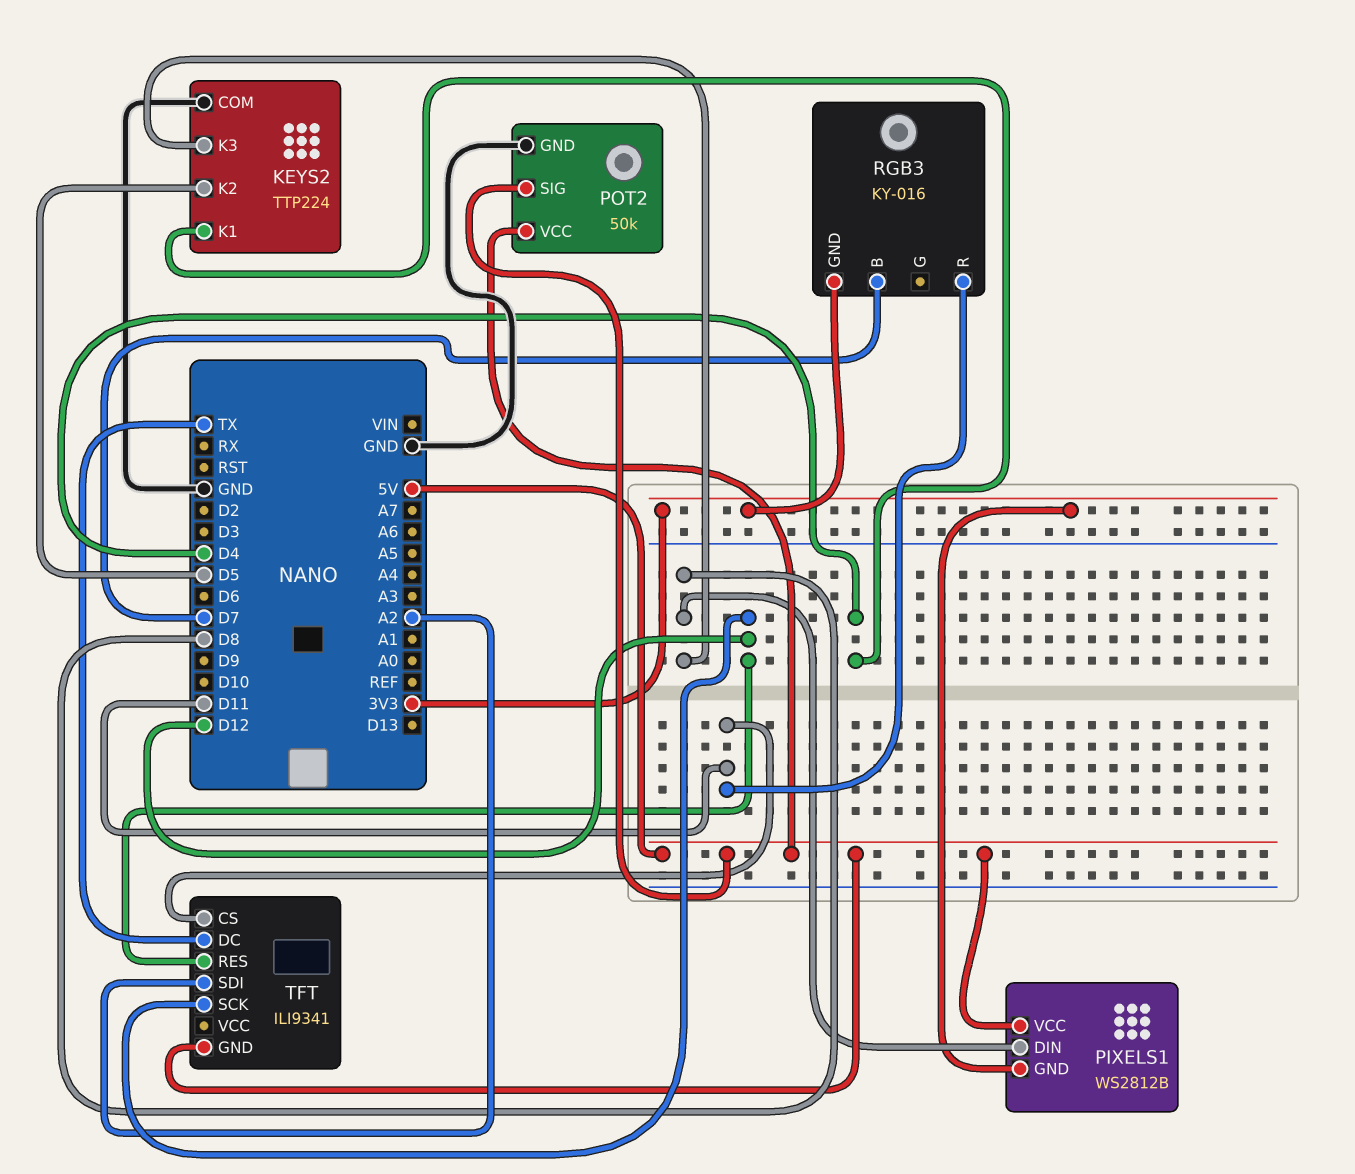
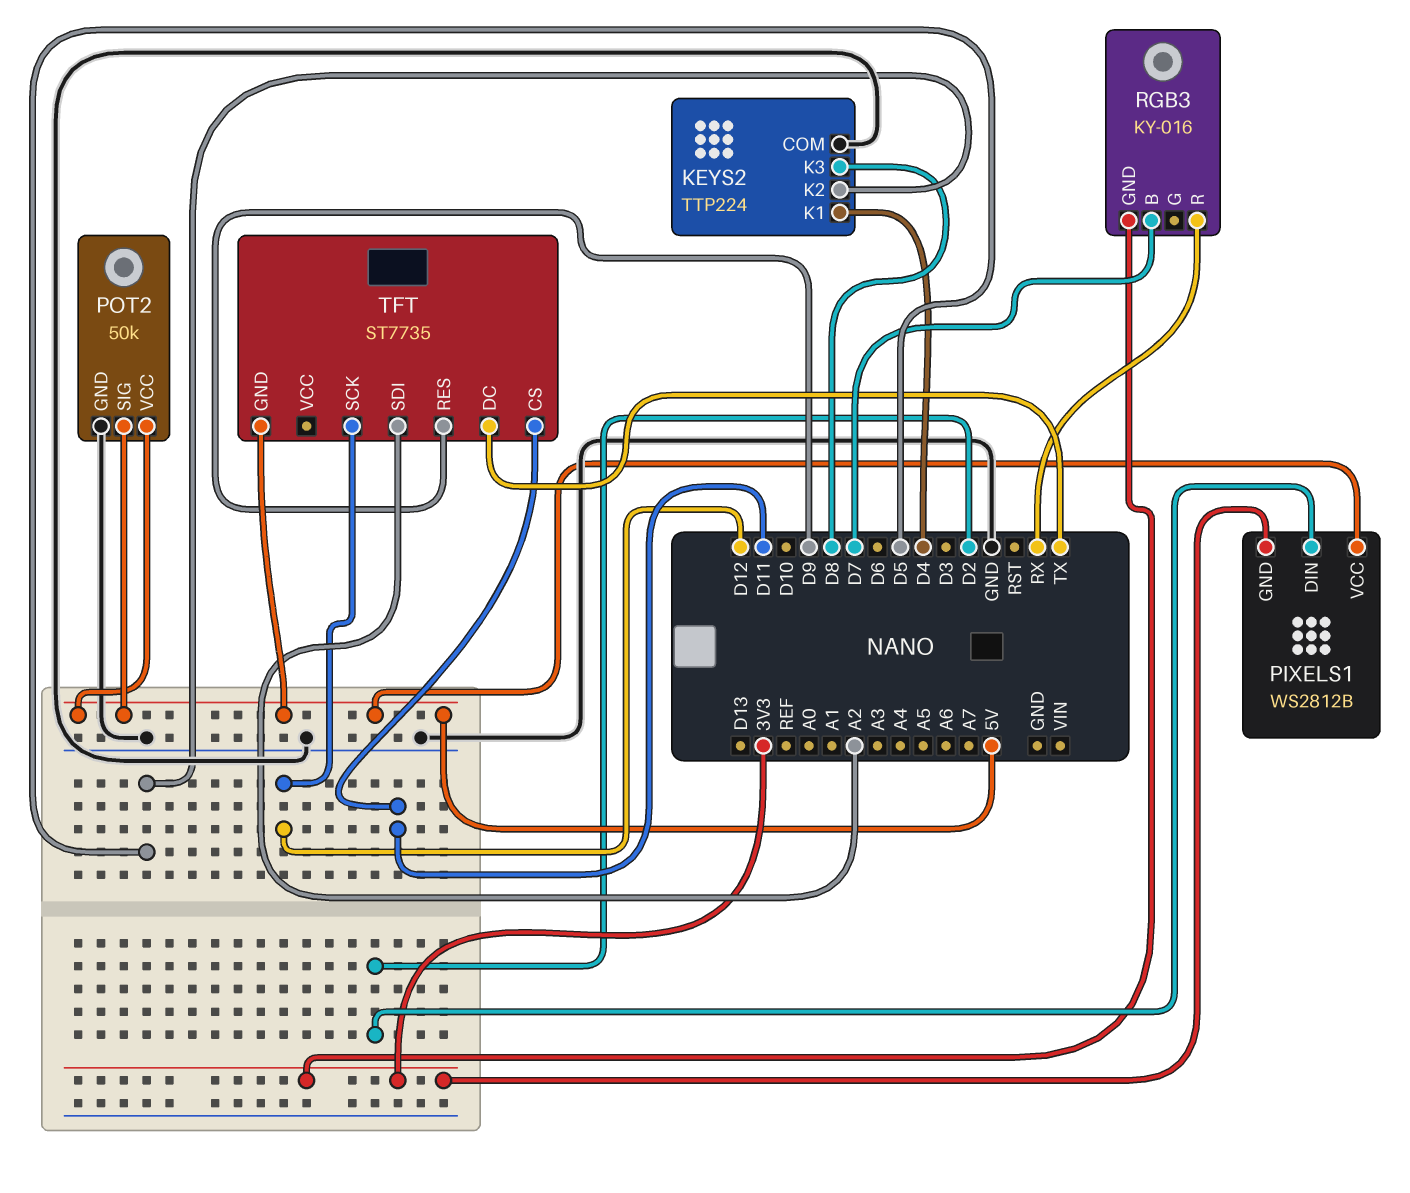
PIXELS1 pin DIN: D8 -> D2
RGB3 pin R: D11 -> RX
TFT: ILI9341 -> ST7735
TFT pin RES: D12 -> D9

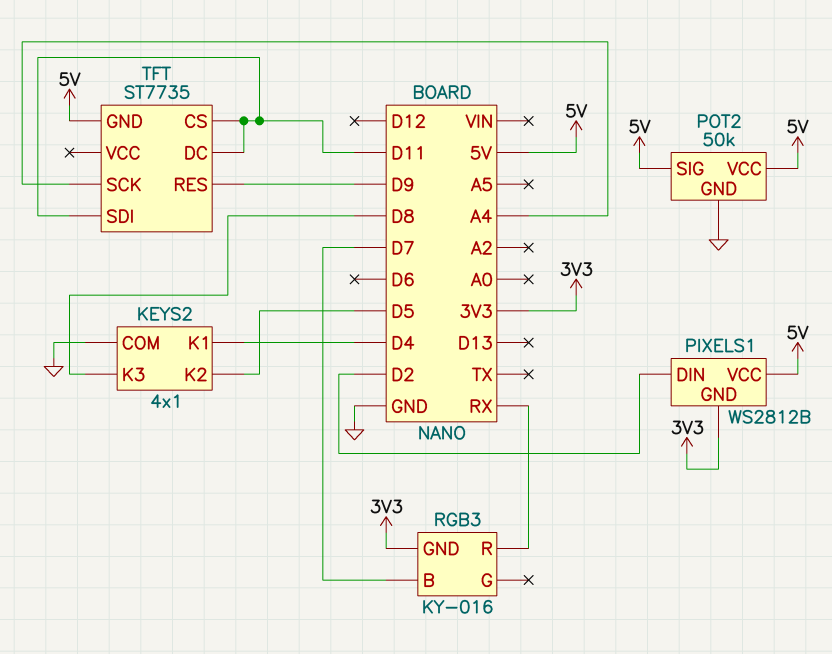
KEYS2: TTP224 -> 4x1
TFT pin DC: TX -> D11
TFT pin SCK: D12 -> A4
TFT pin SDI: A2 -> D11

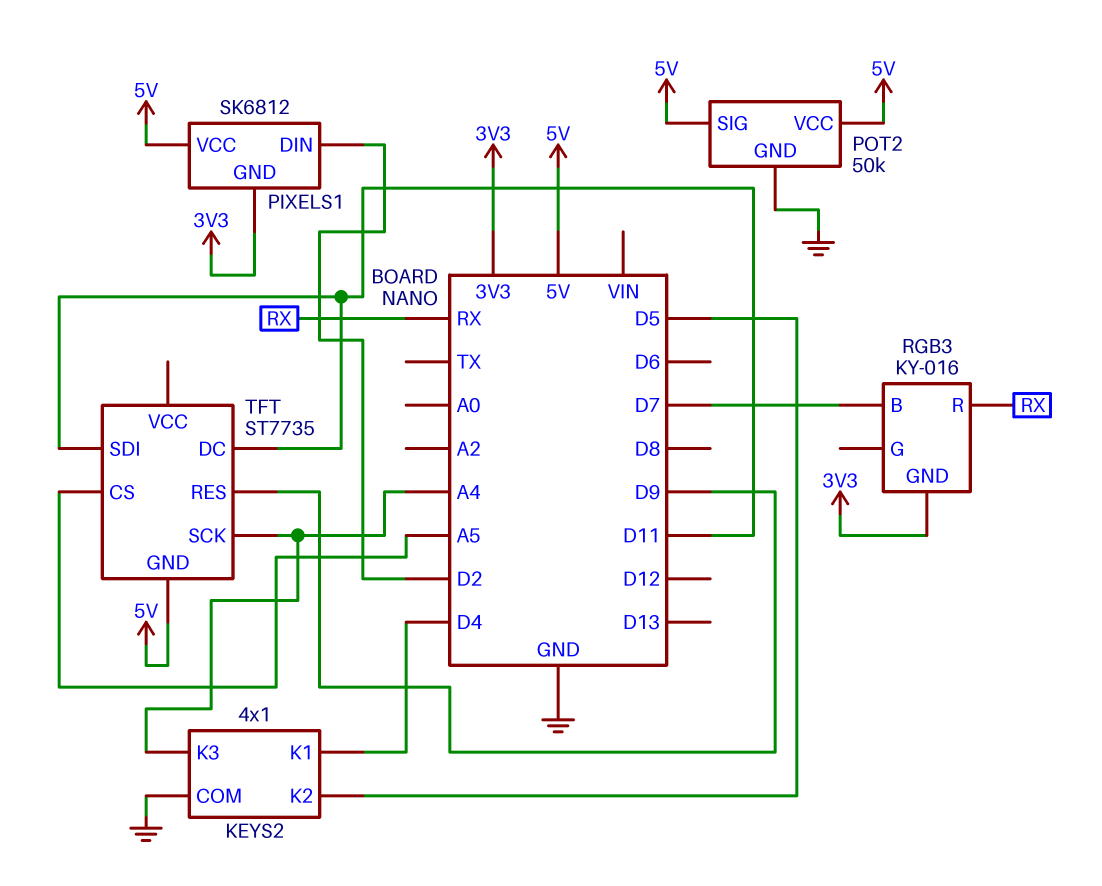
KEYS2 pin K3: D8 -> A4
PIXELS1: WS2812B -> SK6812
TFT pin CS: D11 -> A5

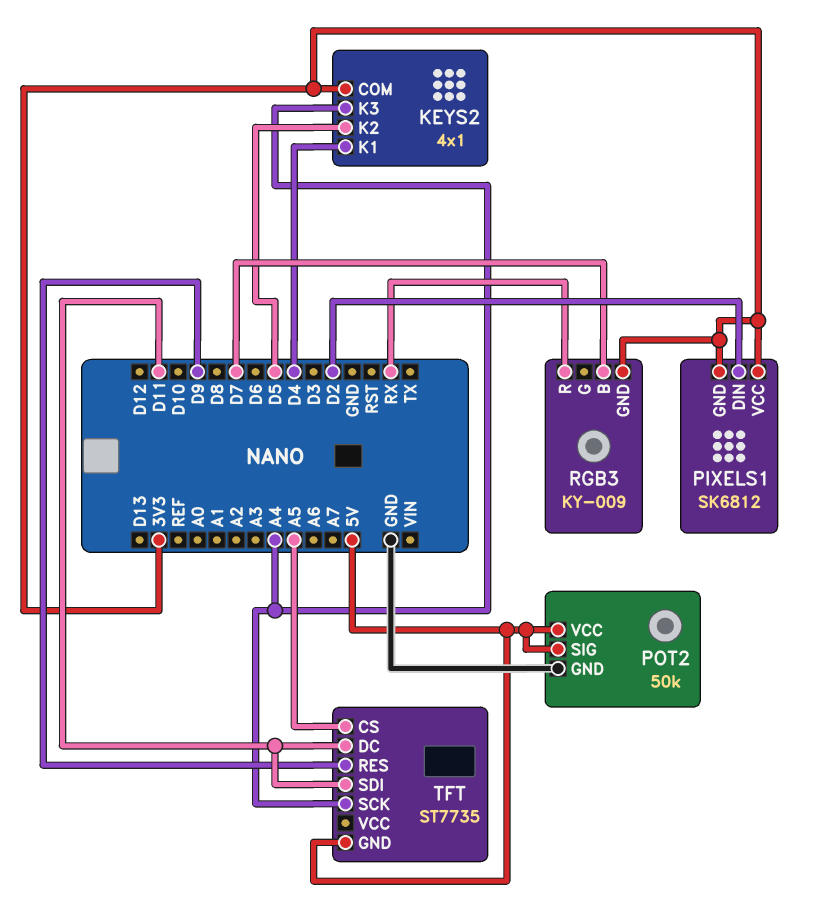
KEYS2 pin COM: GND -> 3V3
PIXELS1 pin VCC: 5V -> 3V3
RGB3: KY-016 -> KY-009

